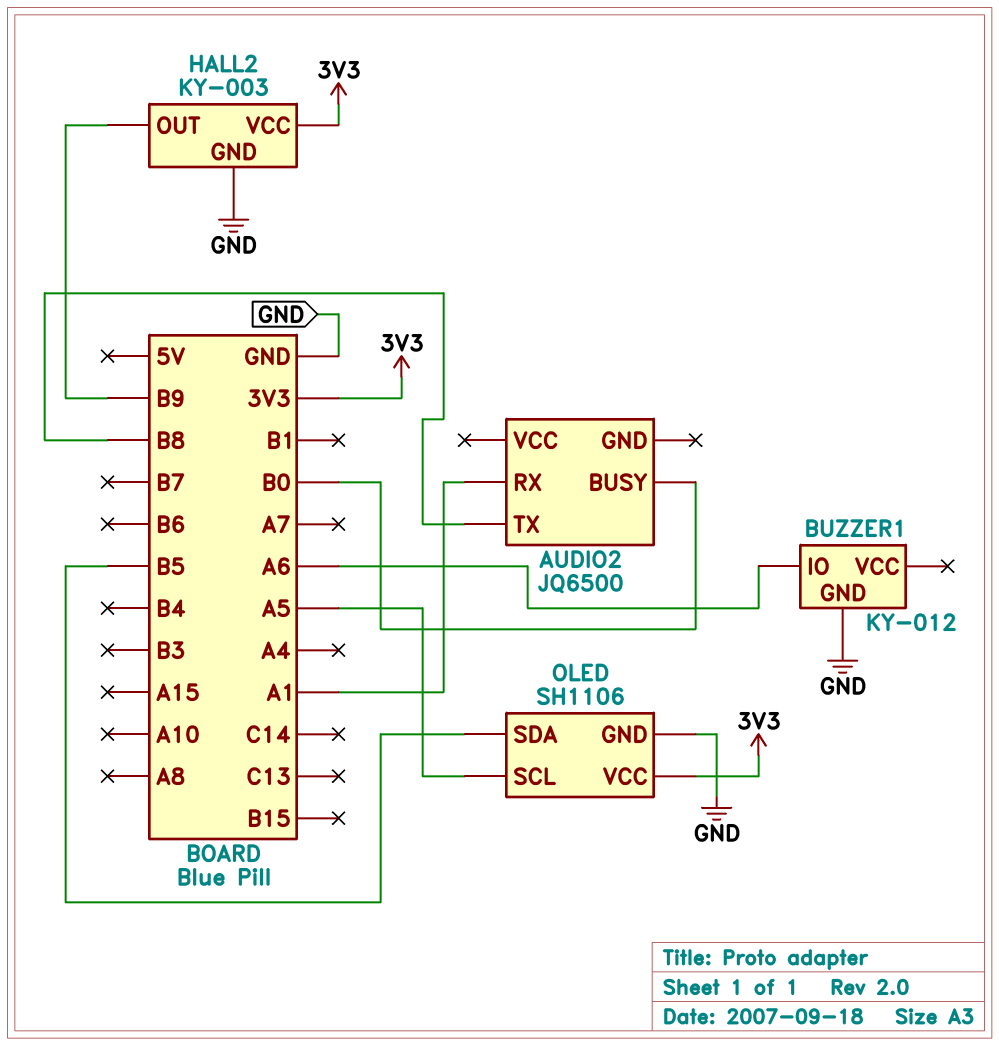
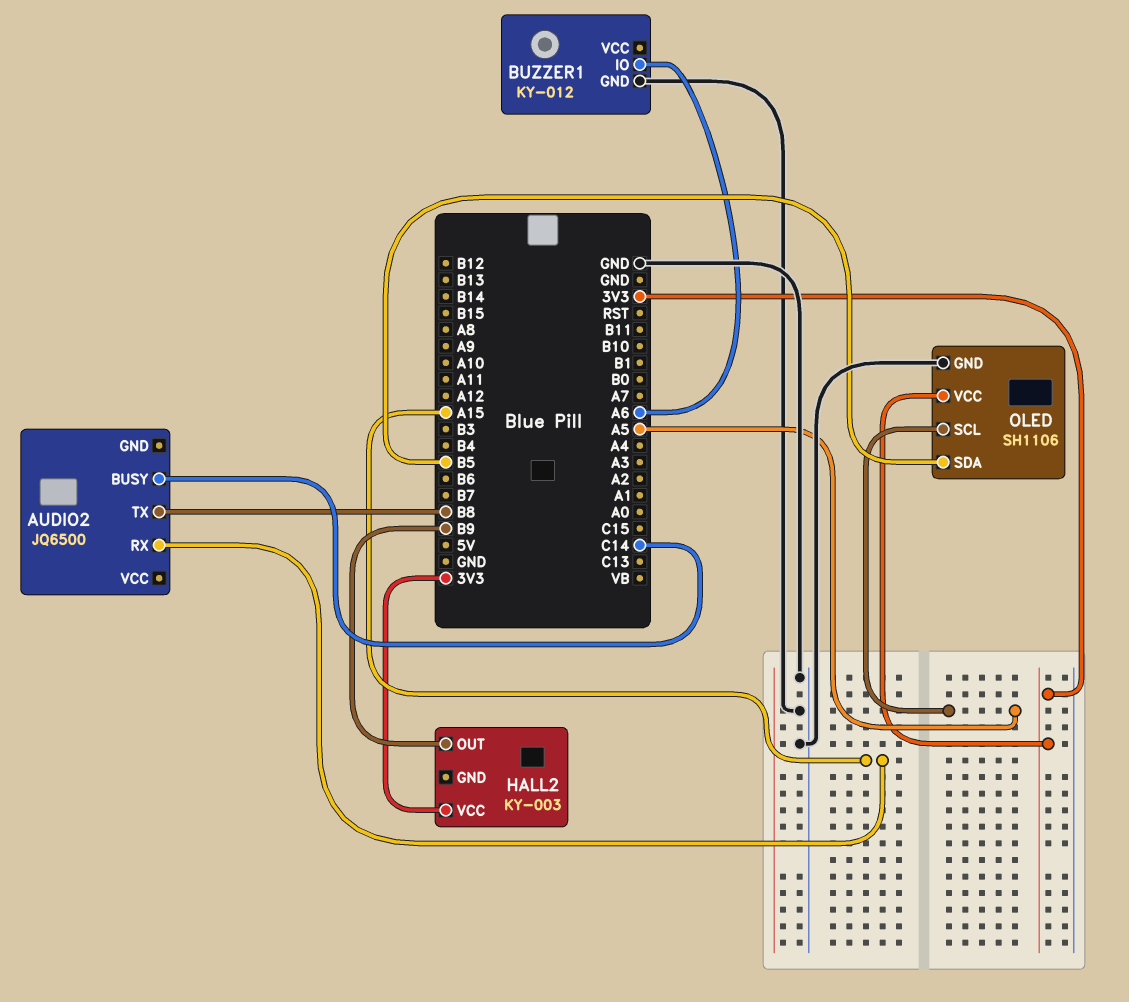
AUDIO2 pin BUSY: B0 -> C14
AUDIO2 pin RX: A1 -> A15
HALL2 pin GND: GND -> none

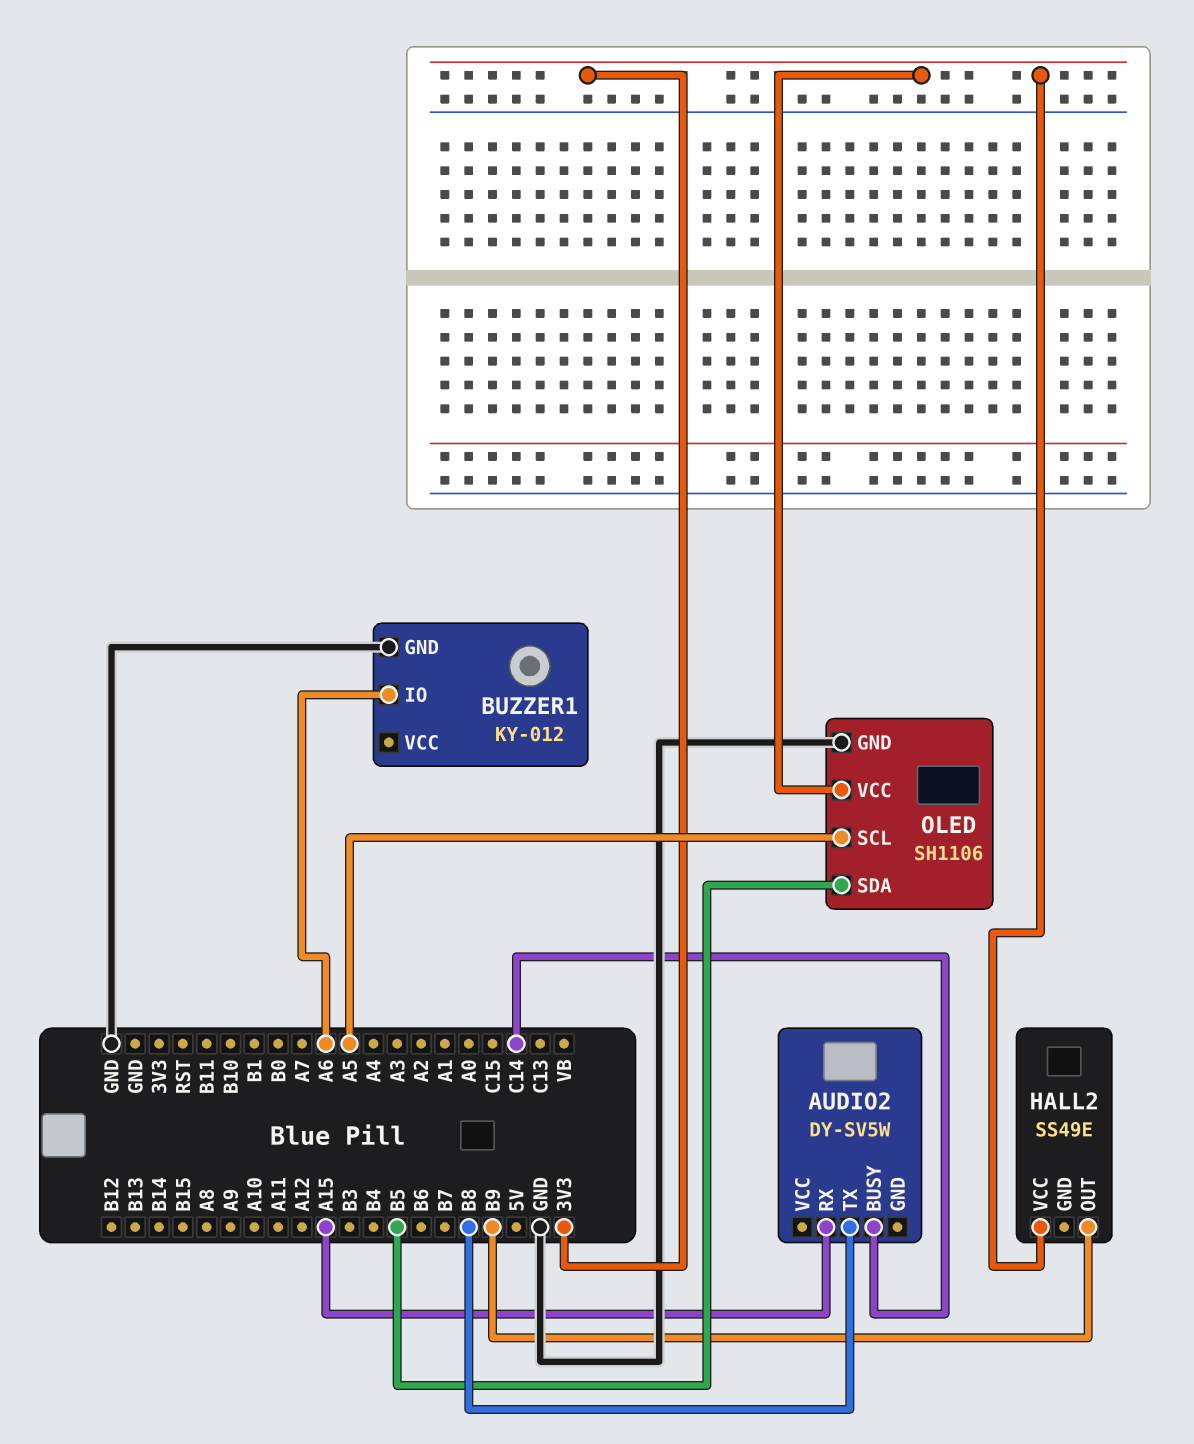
AUDIO2: JQ6500 -> DY-SV5W
HALL2: KY-003 -> SS49E

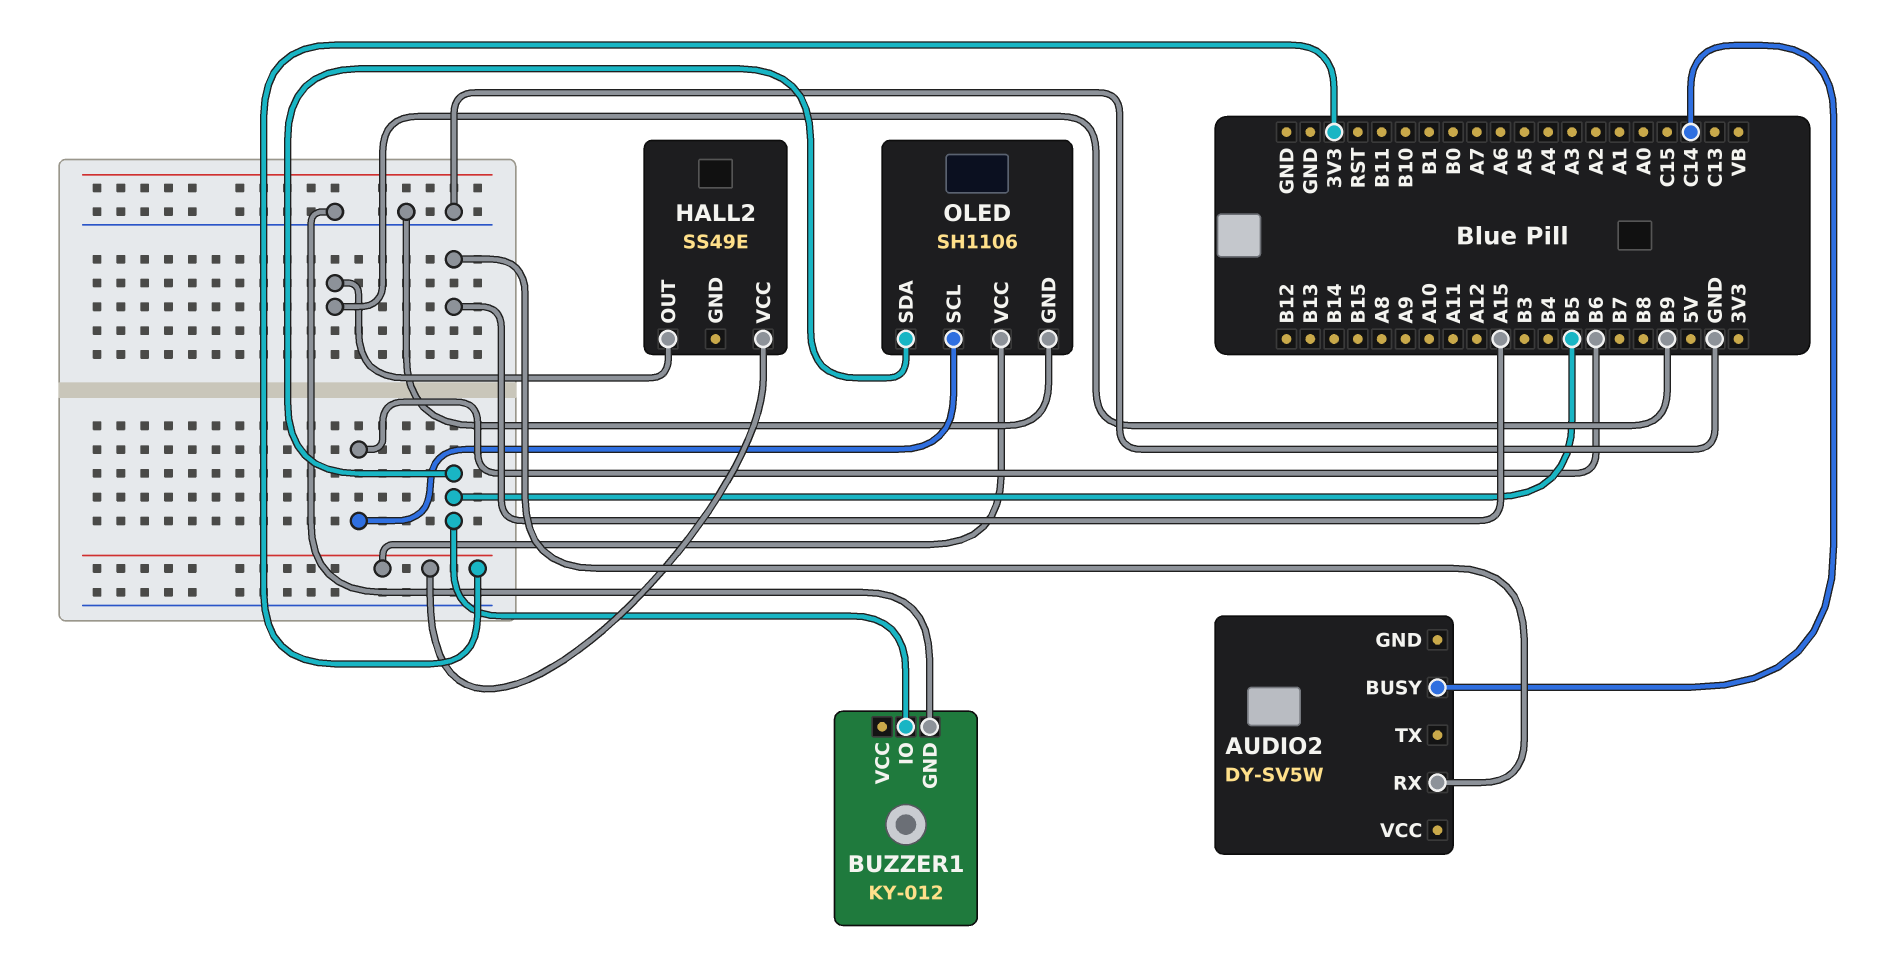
AUDIO2 pin TX: B8 -> none
BUZZER1 pin IO: A6 -> B5
OLED pin SCL: A5 -> B6

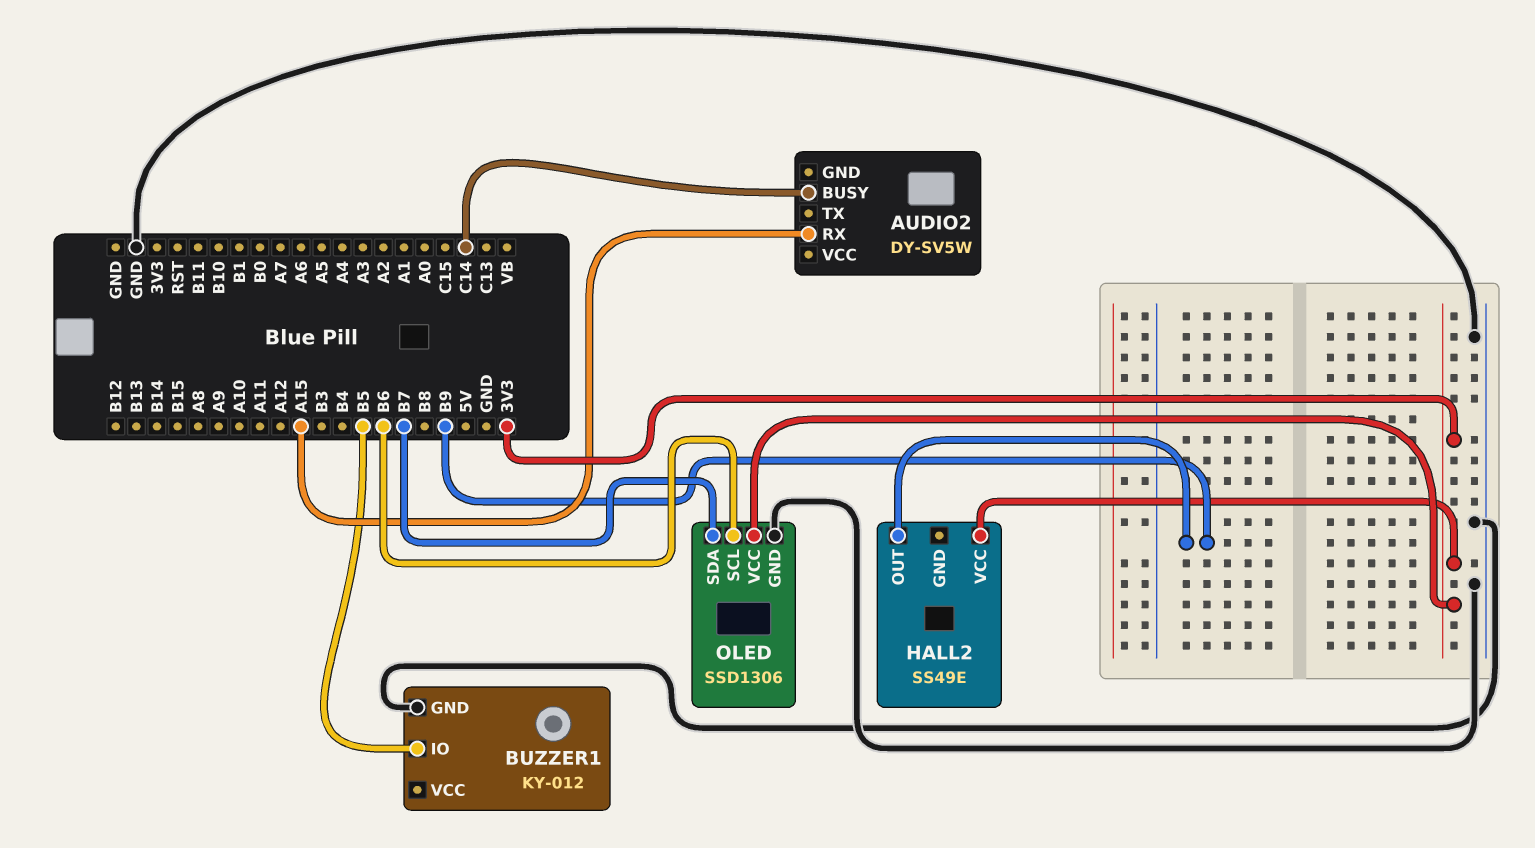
OLED: SH1106 -> SSD1306
OLED pin SDA: B5 -> B7

